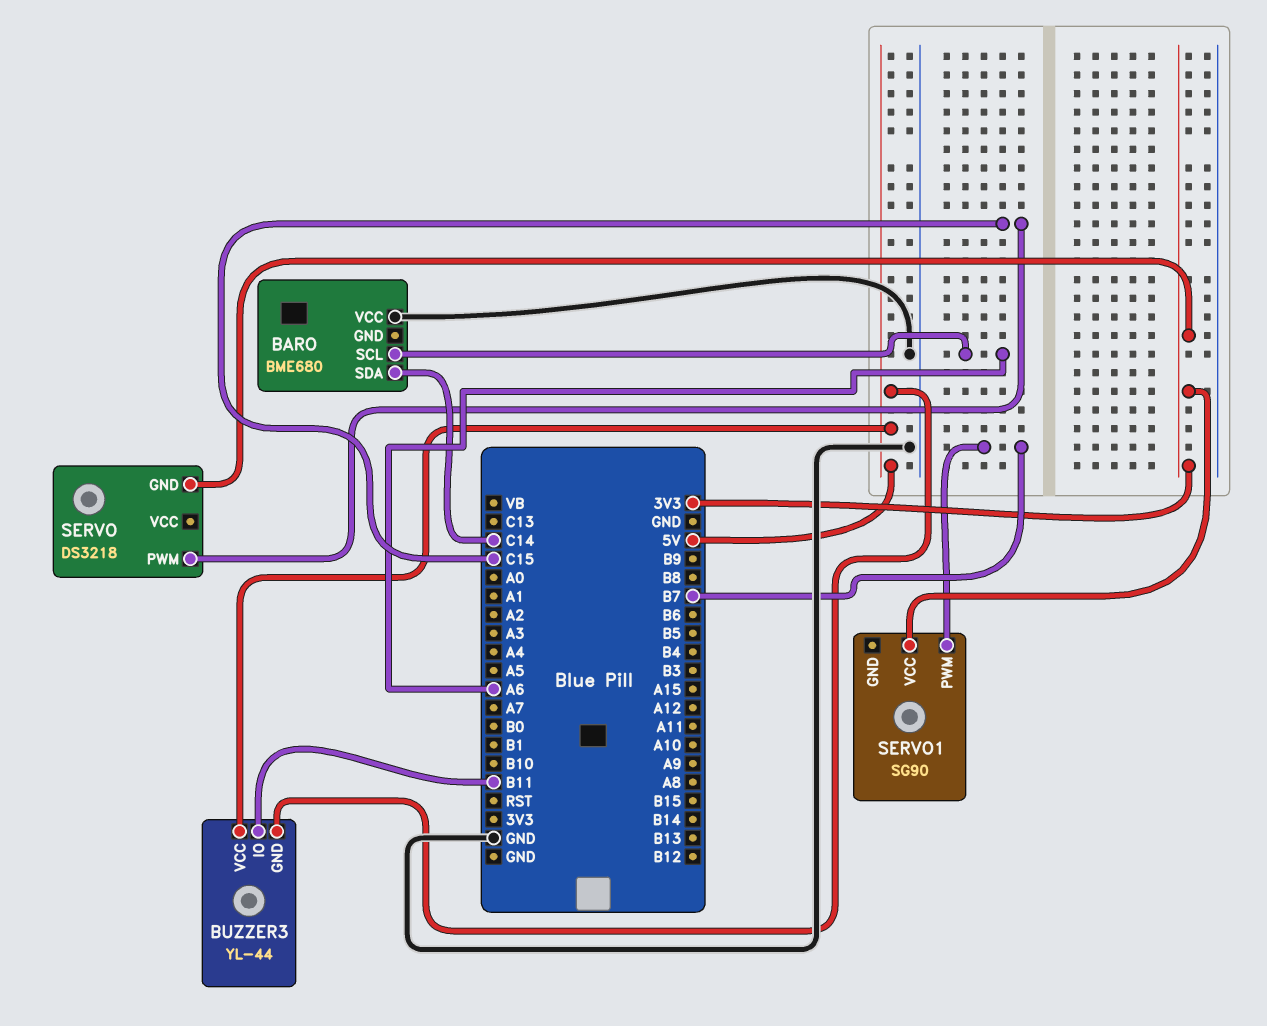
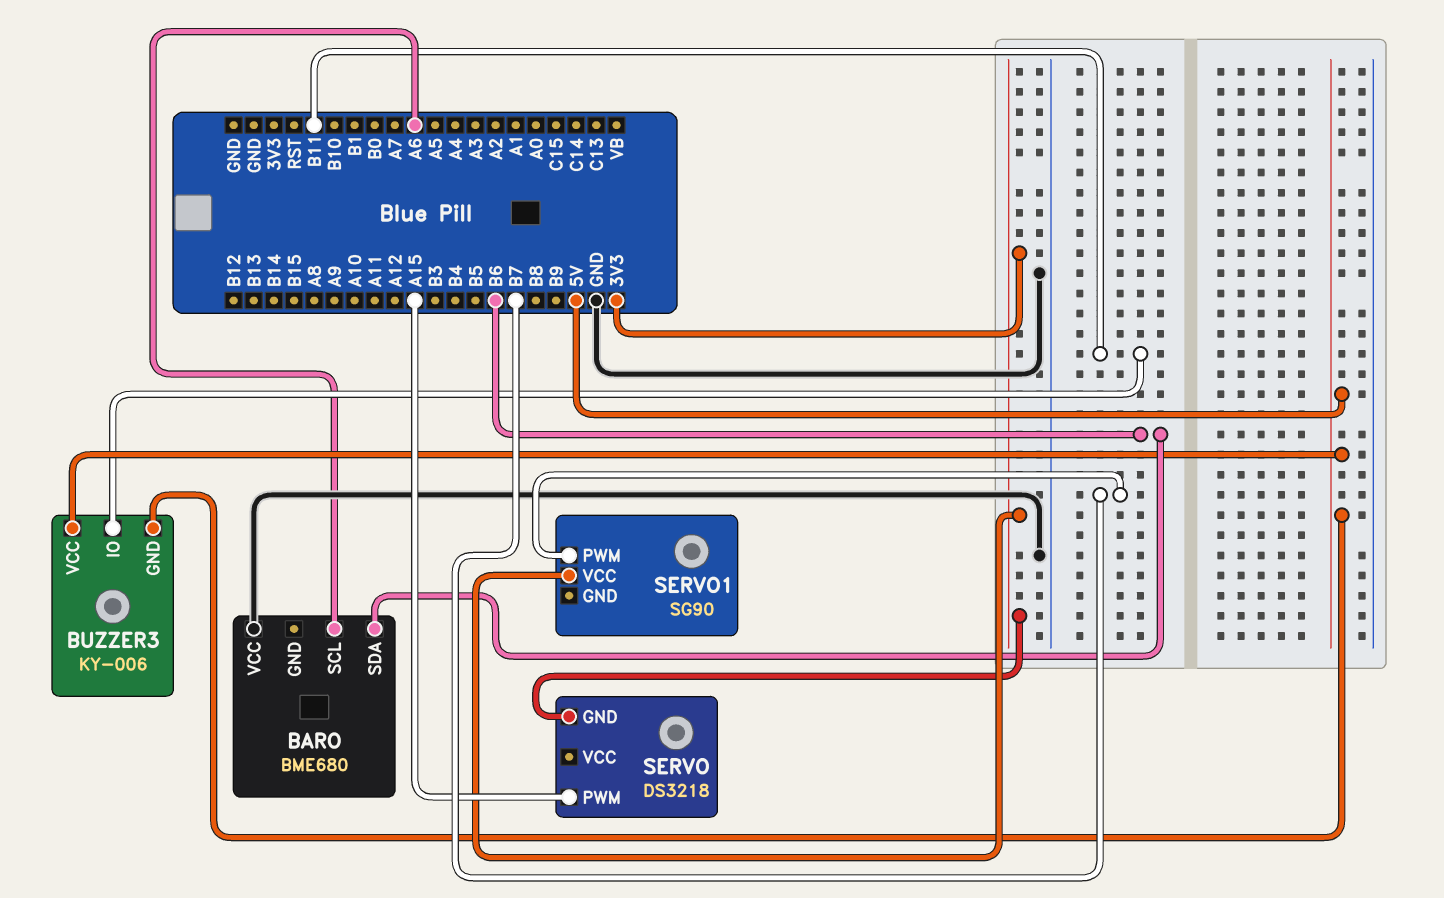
BARO pin SDA: C14 -> B6
BUZZER3: YL-44 -> KY-006
SERVO pin PWM: C15 -> A15

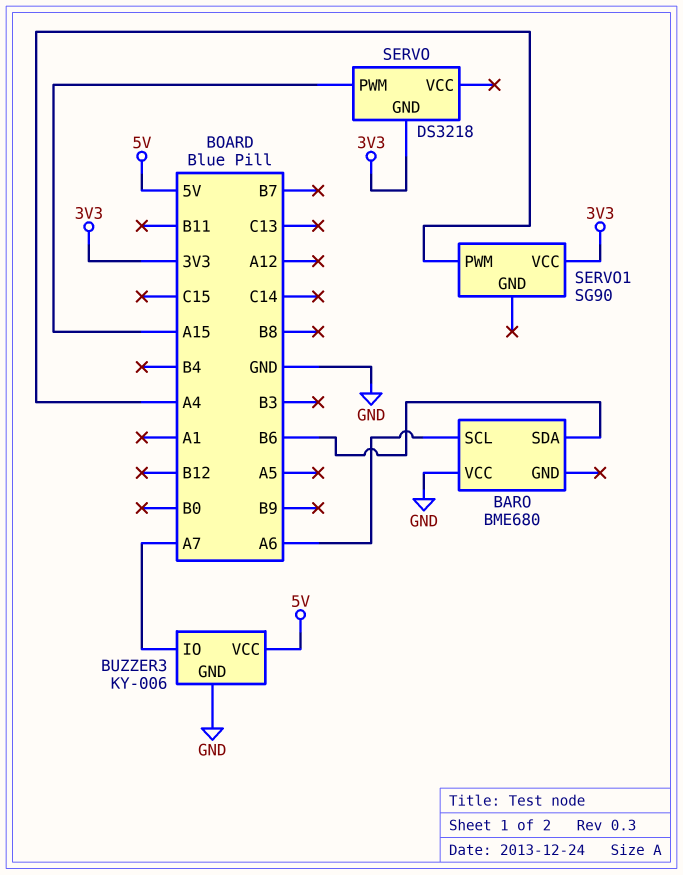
BUZZER3 pin GND: 5V -> GND
BUZZER3 pin IO: B11 -> A7
SERVO1 pin PWM: B7 -> A4

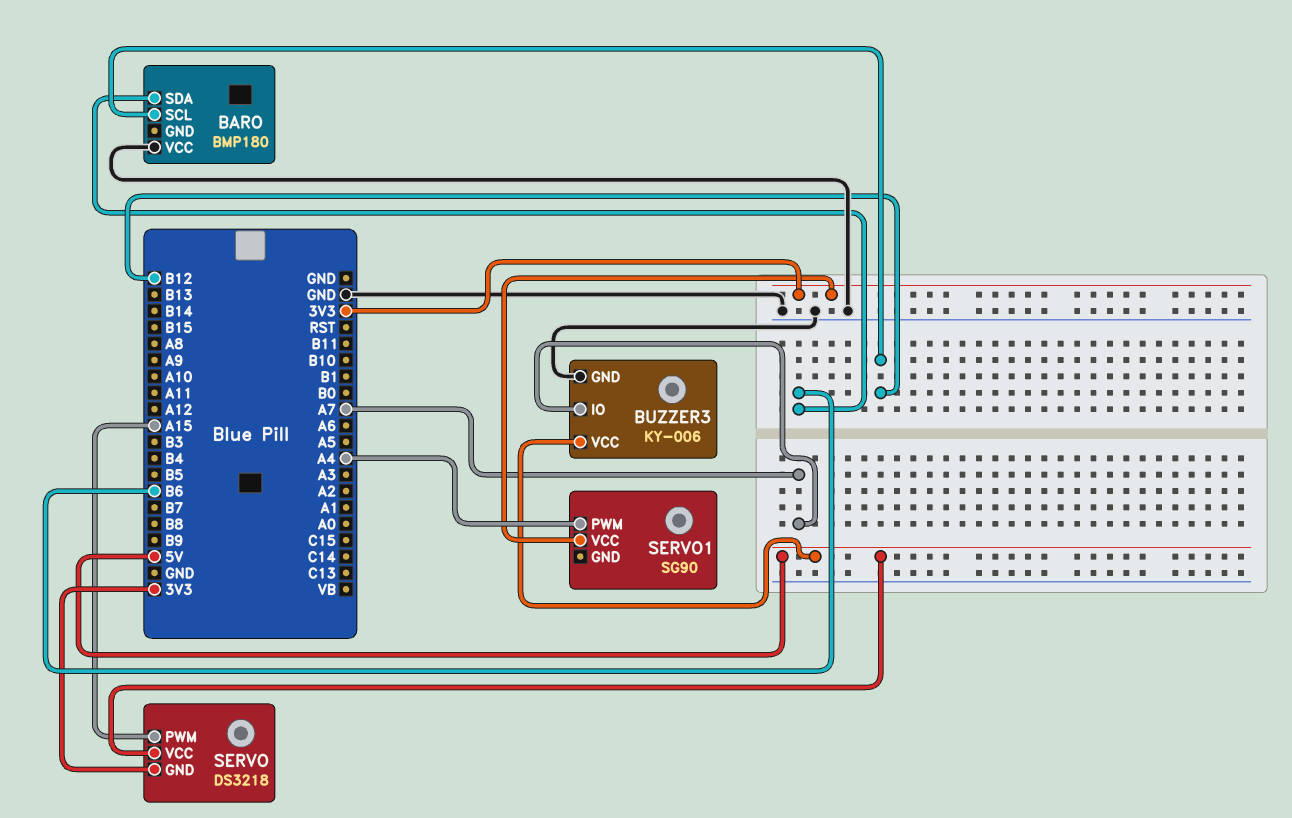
BARO: BME680 -> BMP180
BARO pin SCL: A6 -> B12
SERVO pin VCC: none -> 5V

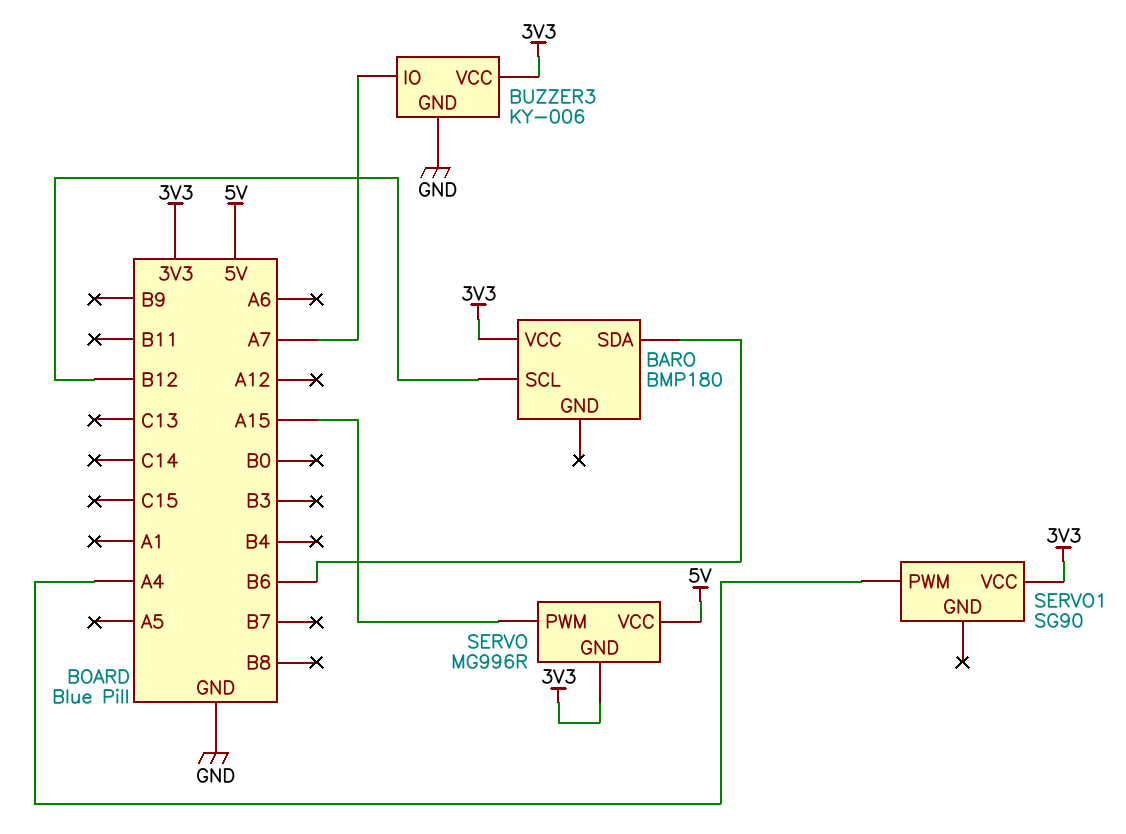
BARO pin VCC: GND -> 3V3
BUZZER3 pin VCC: 5V -> 3V3
SERVO: DS3218 -> MG996R

